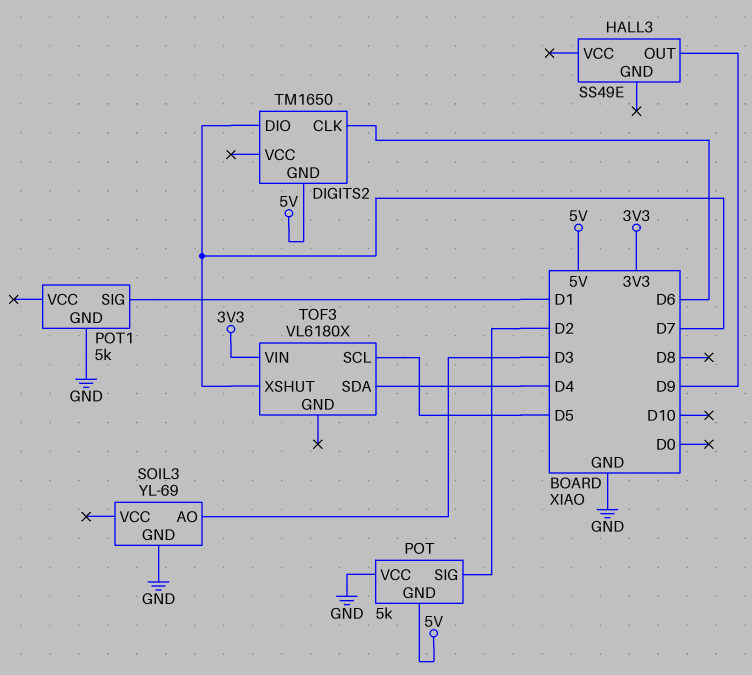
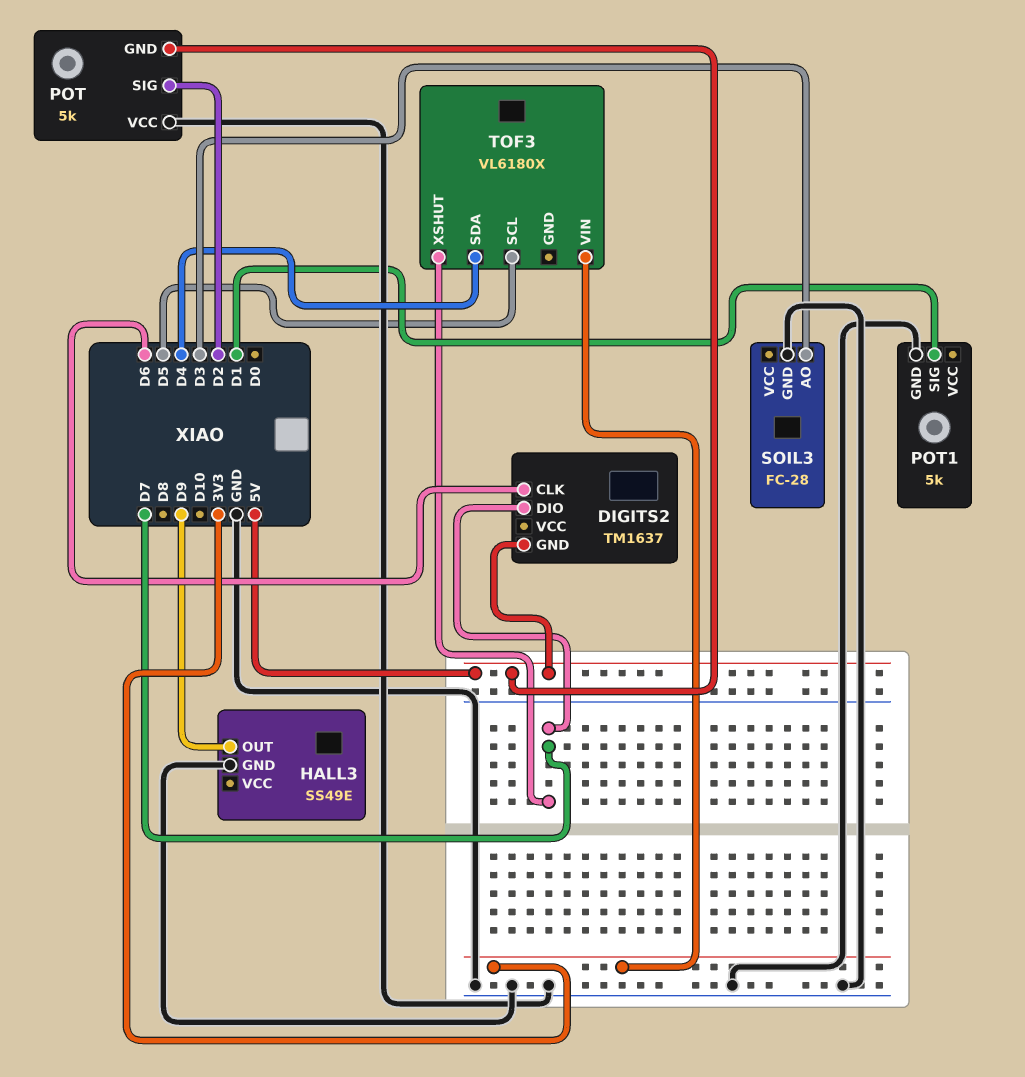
DIGITS2: TM1650 -> TM1637
HALL3 pin GND: none -> GND
SOIL3: YL-69 -> FC-28

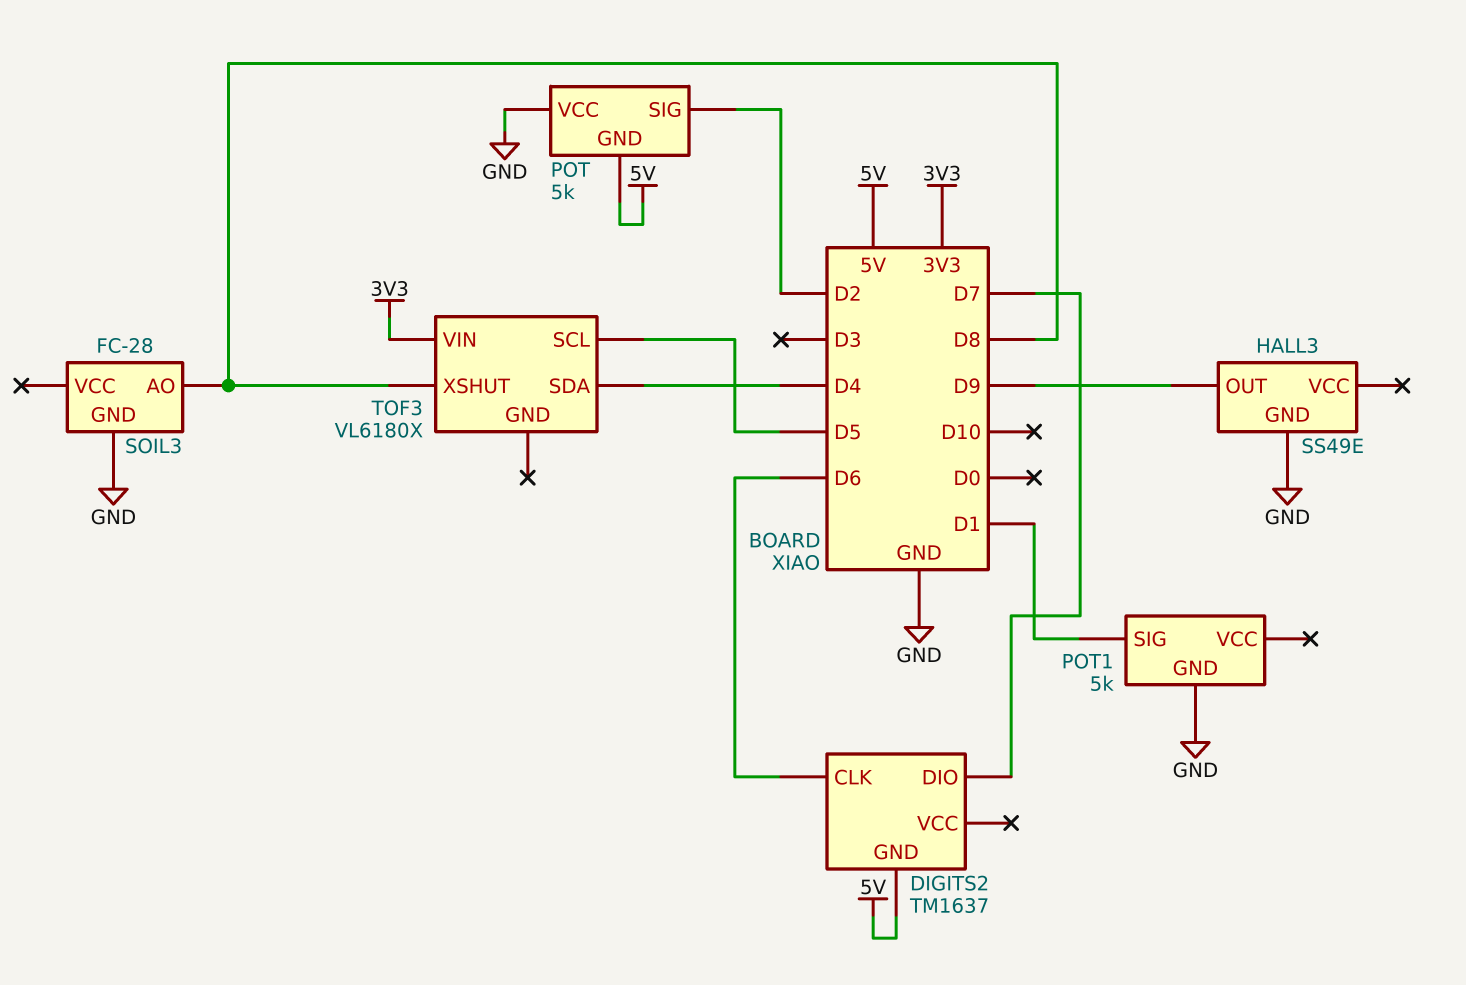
SOIL3 pin AO: D3 -> D8
TOF3 pin XSHUT: D7 -> D8

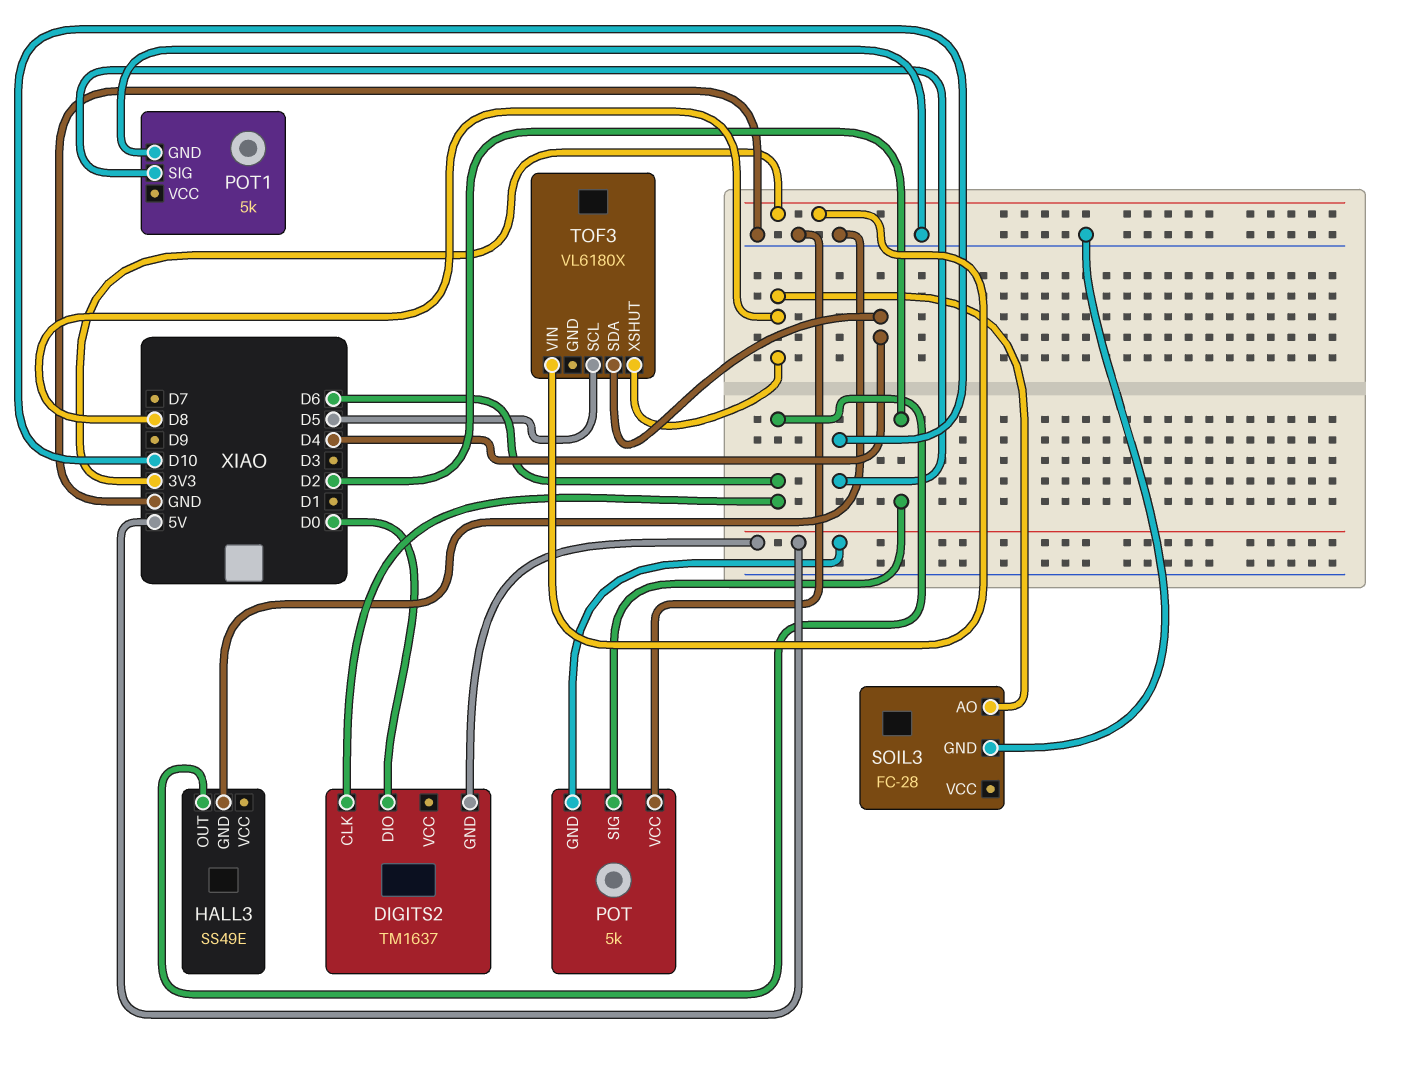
DIGITS2 pin DIO: D7 -> D0
HALL3 pin OUT: D9 -> D6
POT1 pin SIG: D1 -> D10

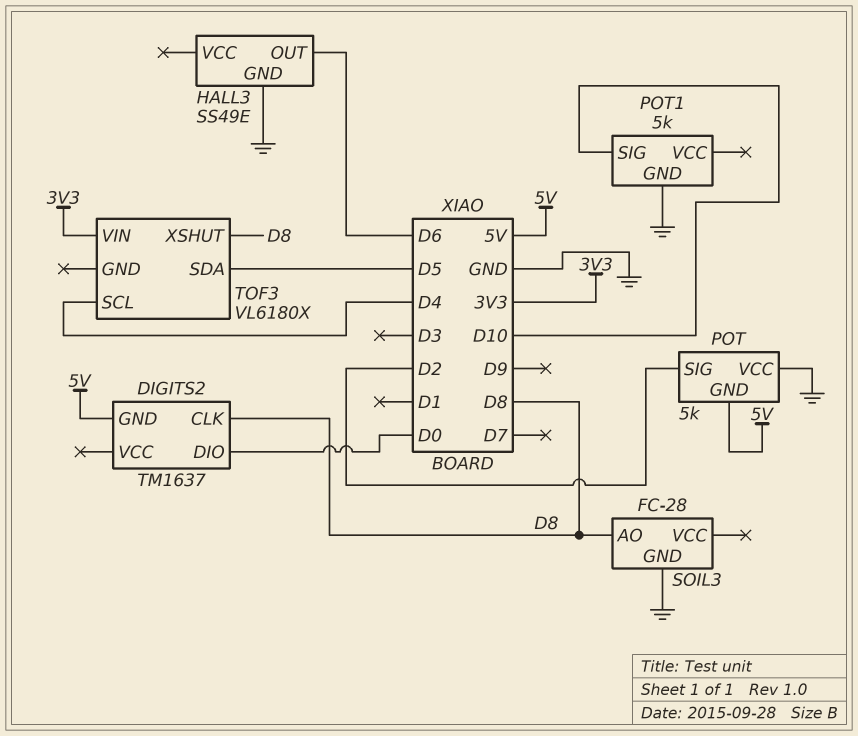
DIGITS2 pin CLK: D6 -> D8
TOF3 pin SCL: D5 -> D4
TOF3 pin SDA: D4 -> D5

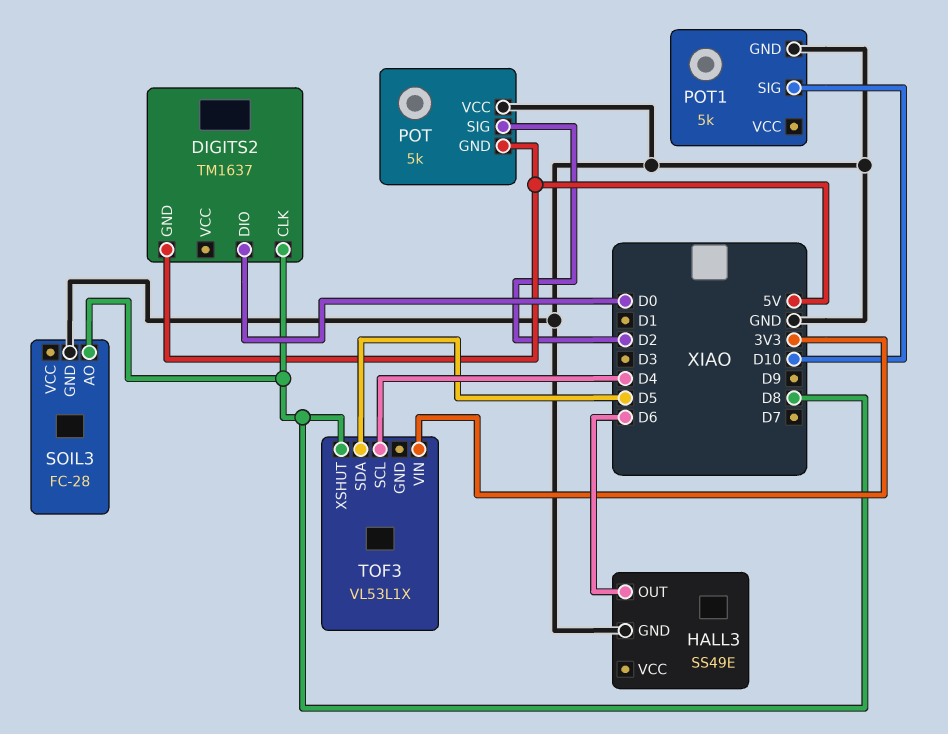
TOF3: VL6180X -> VL53L1X

